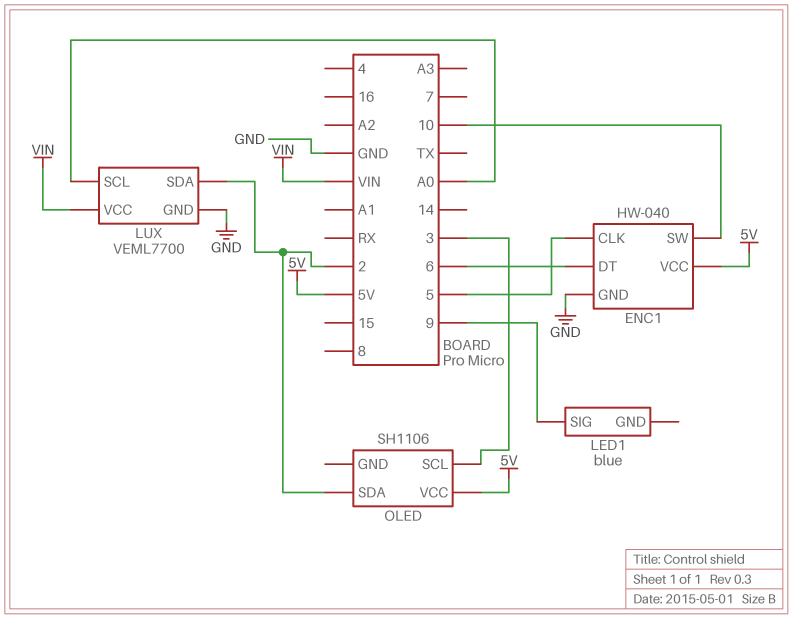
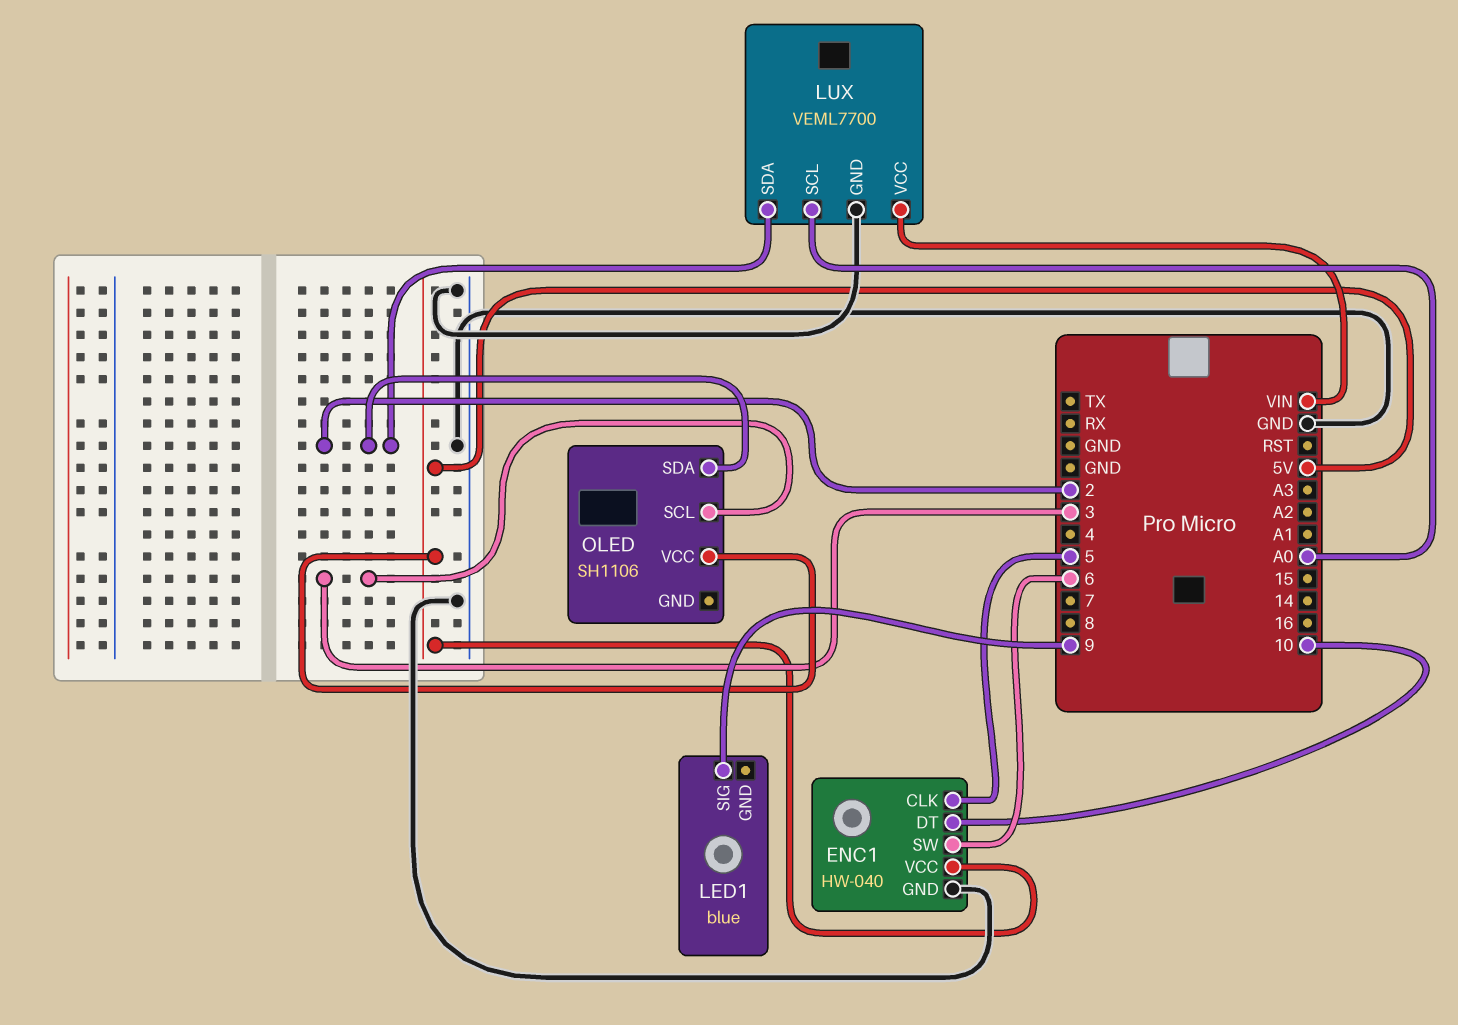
ENC1 pin DT: 6 -> 10
ENC1 pin SW: 10 -> 6

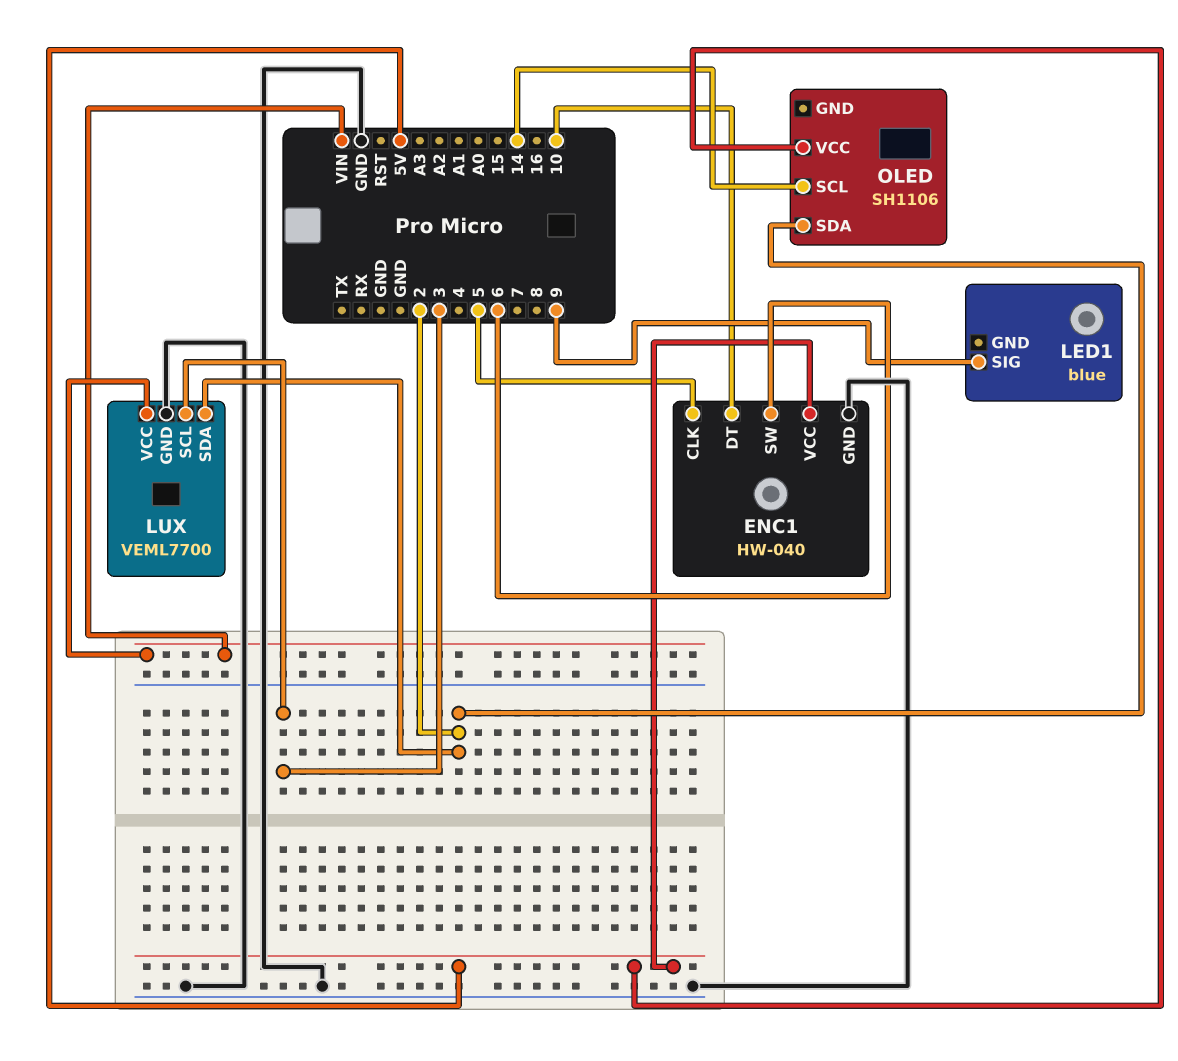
LUX pin SCL: A0 -> 3
OLED pin SCL: 3 -> 14

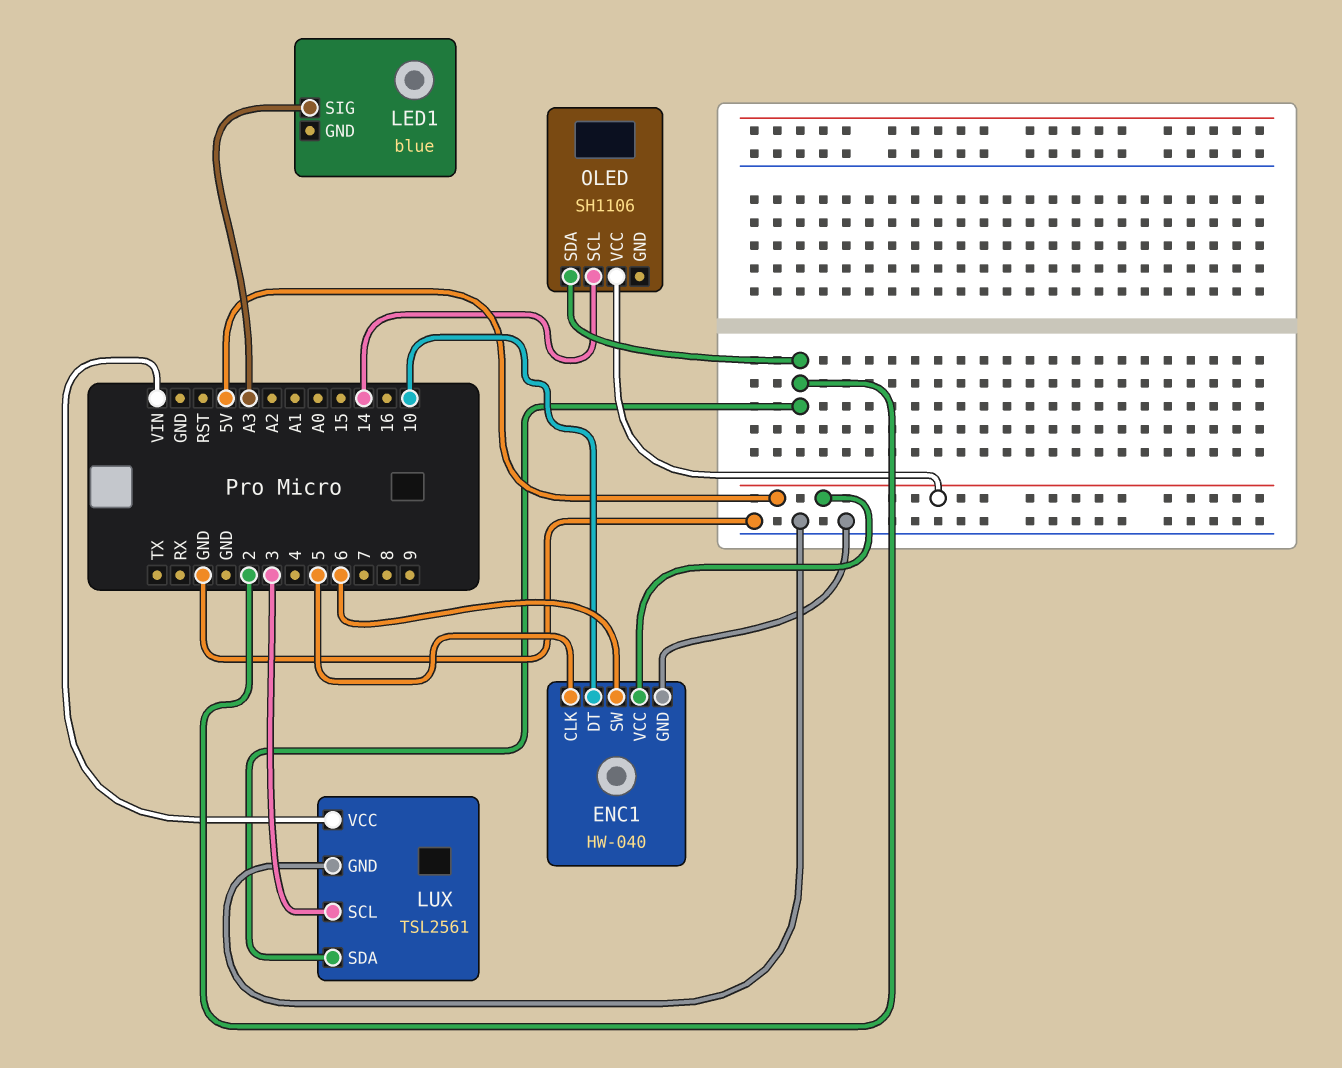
LED1 pin SIG: 9 -> A3
LUX: VEML7700 -> TSL2561

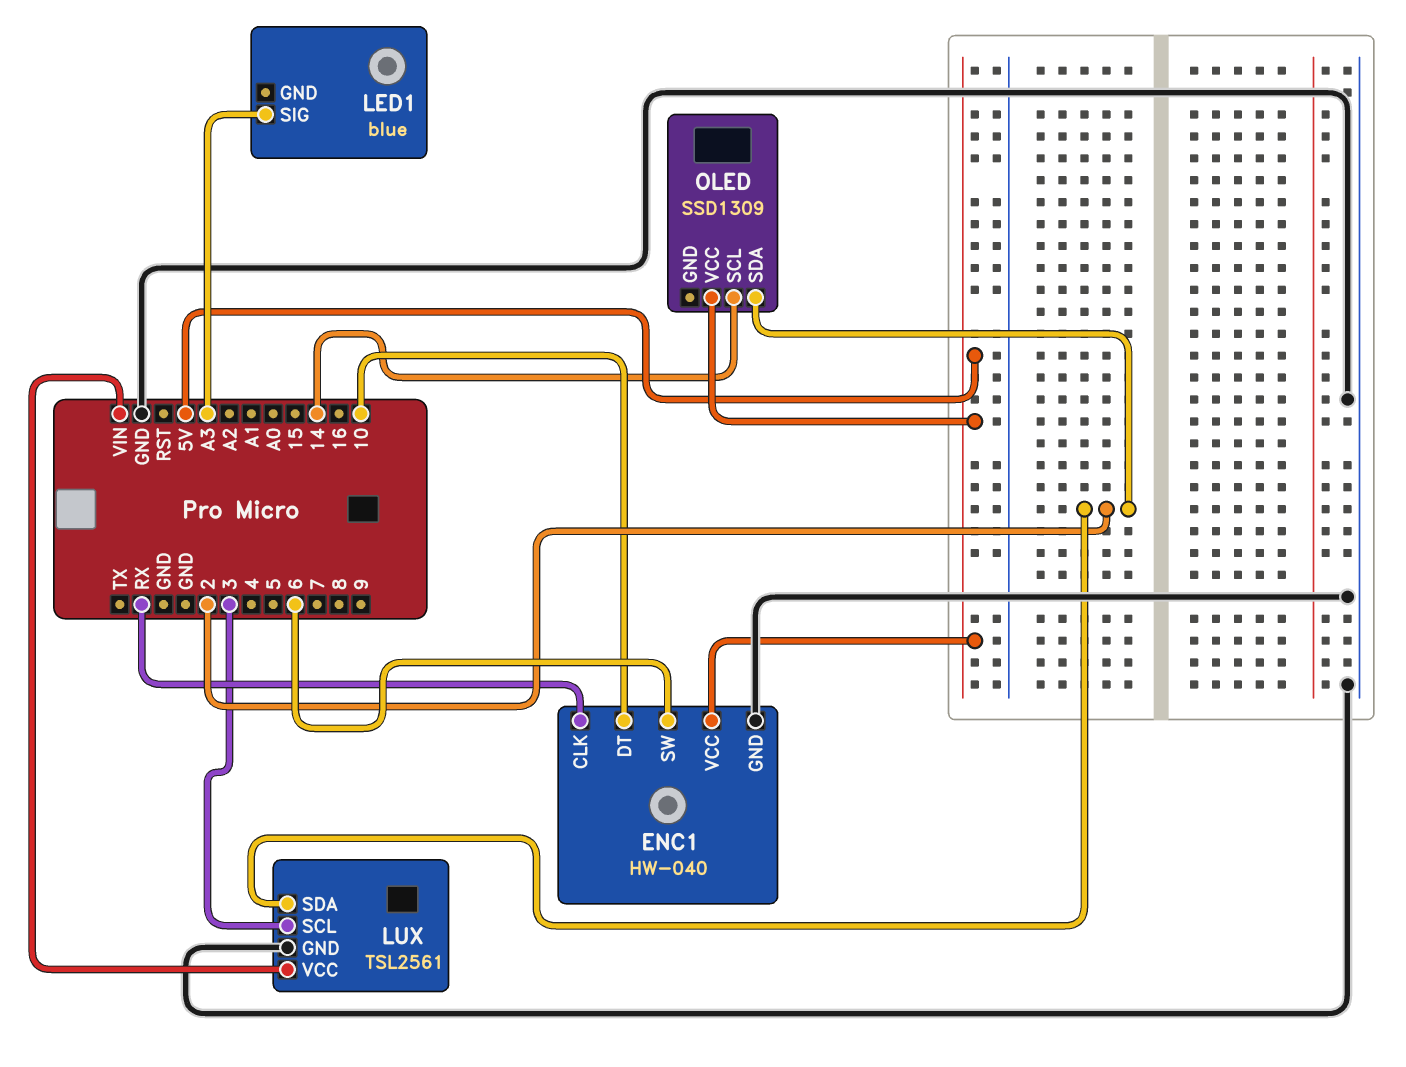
ENC1 pin CLK: 5 -> RX
OLED: SH1106 -> SSD1309

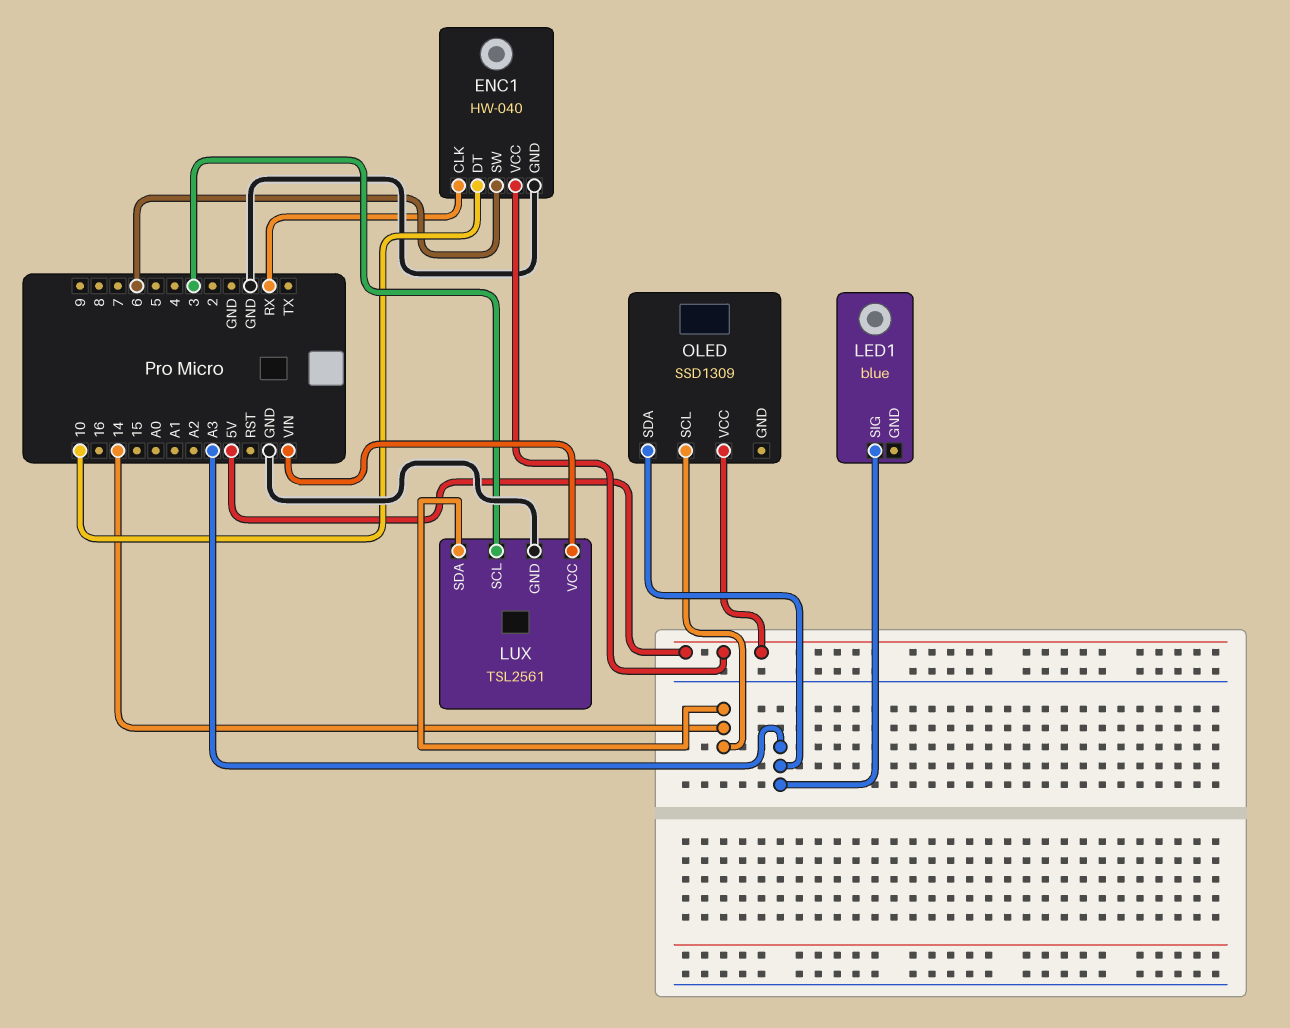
LUX pin SDA: 2 -> 14
OLED pin SDA: 2 -> A3

